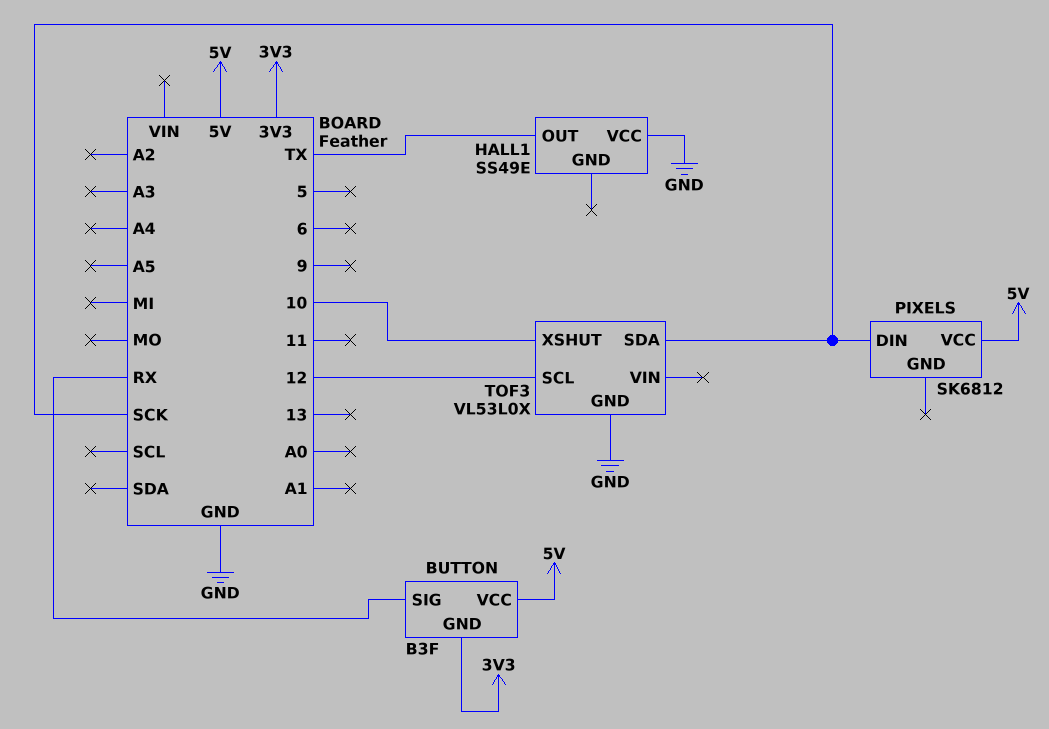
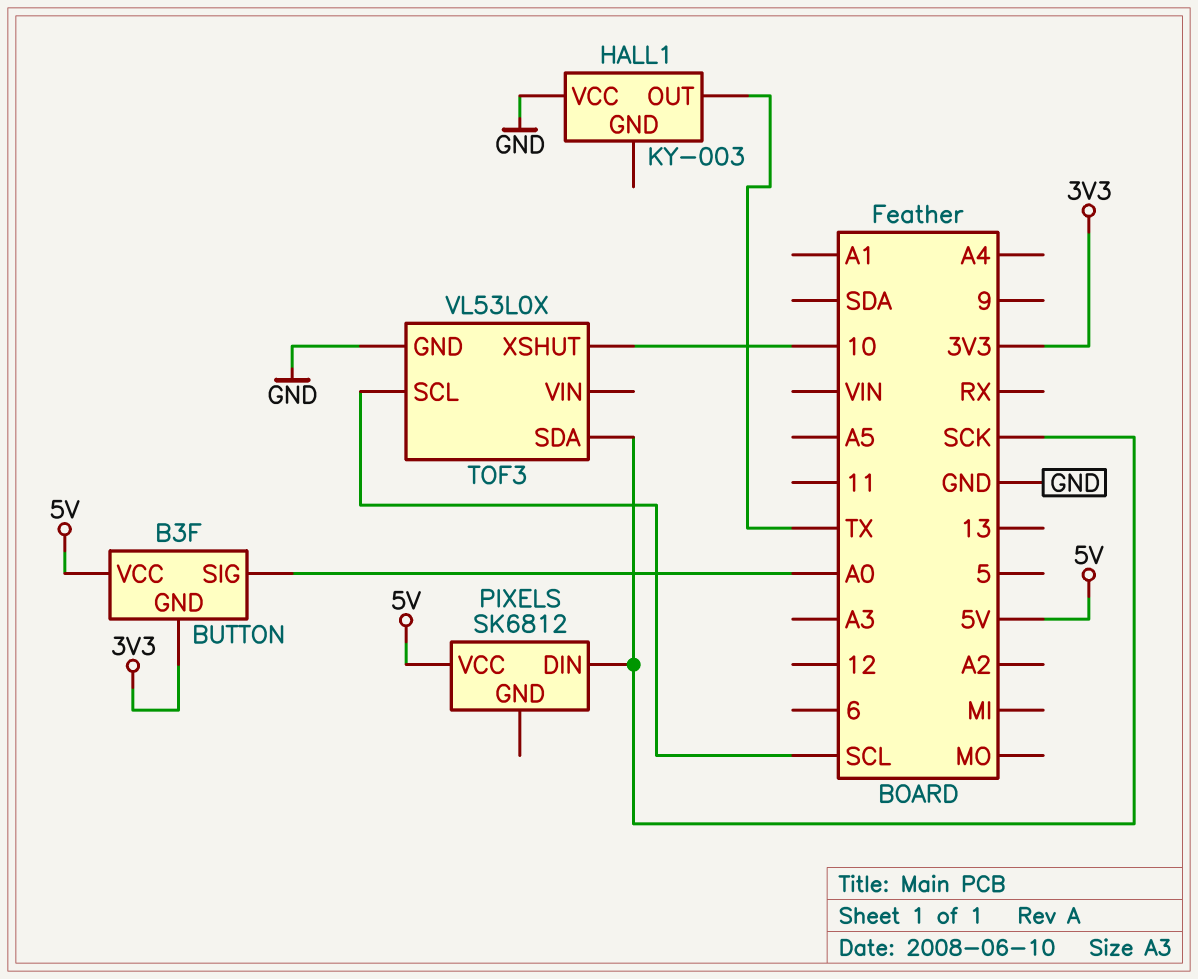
BUTTON pin SIG: RX -> A0
HALL1: SS49E -> KY-003
TOF3 pin SCL: 12 -> SCL

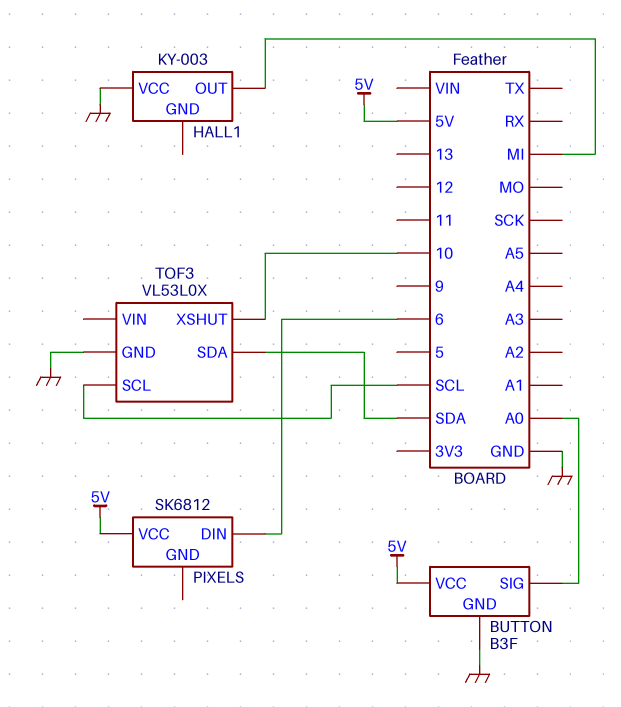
BUTTON pin GND: 3V3 -> GND
HALL1 pin OUT: TX -> MI
PIXELS pin DIN: SCK -> 6
TOF3 pin SDA: SCK -> SDA

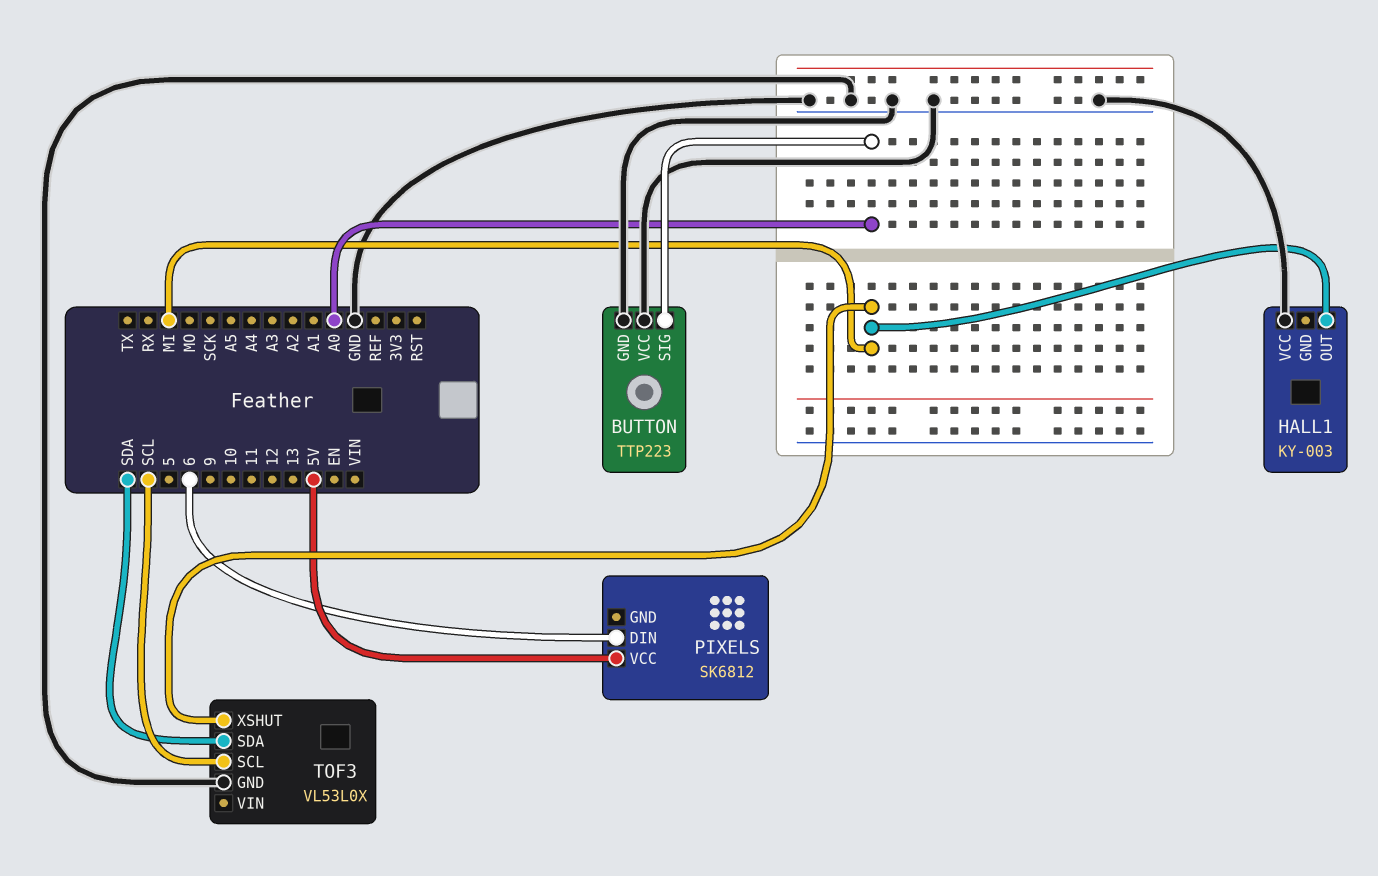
BUTTON: B3F -> TTP223
BUTTON pin VCC: 5V -> GND
TOF3 pin XSHUT: 10 -> MI

